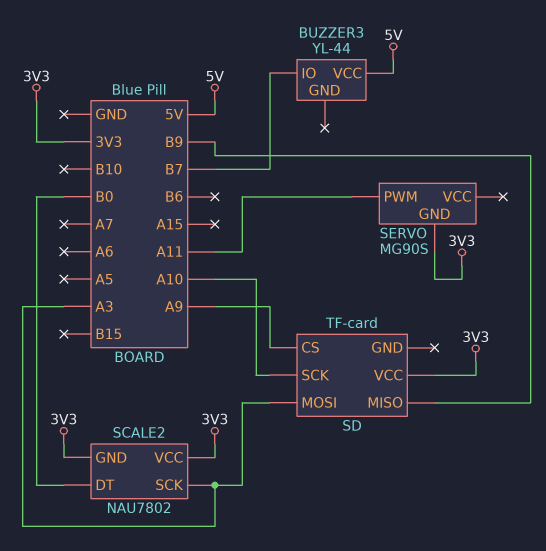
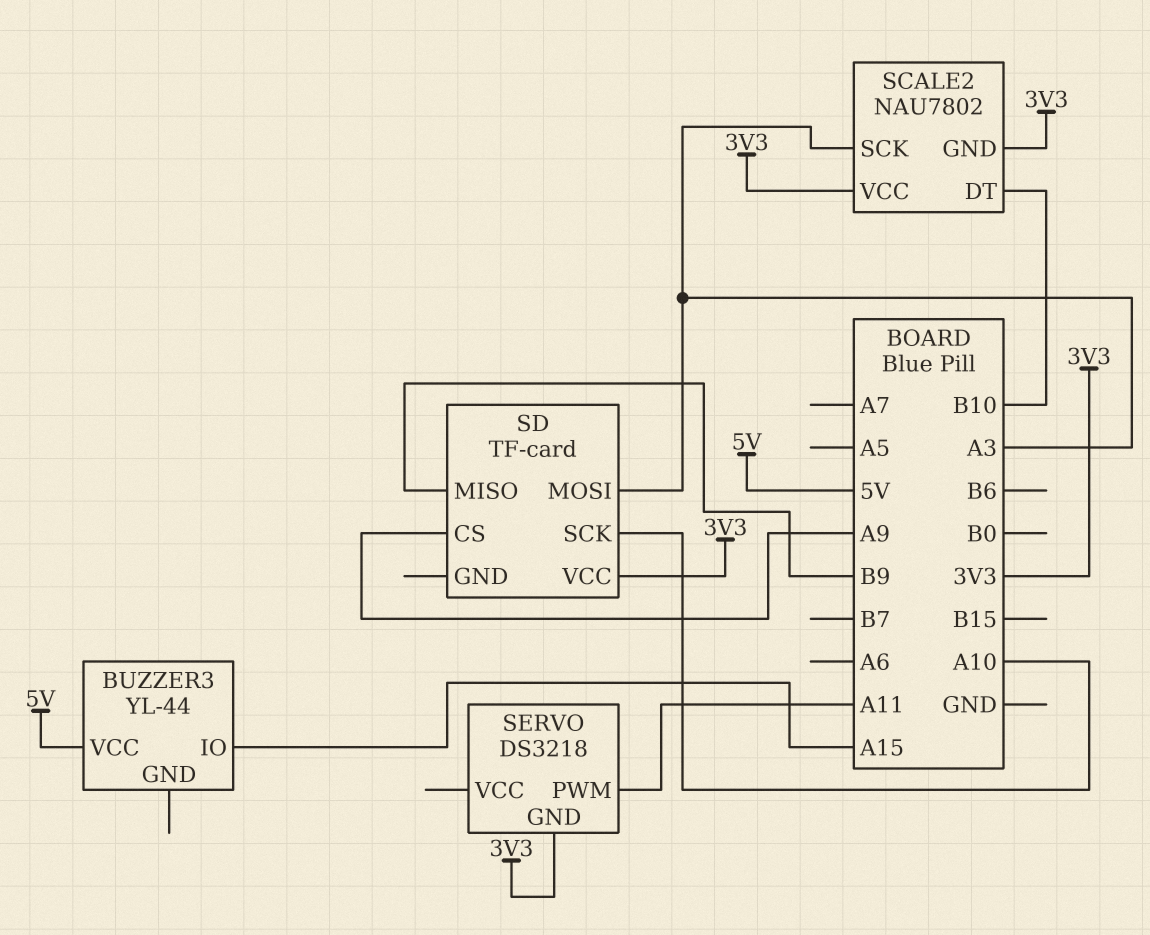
BUZZER3 pin IO: B7 -> A15
SCALE2 pin DT: B0 -> B10
SERVO: MG90S -> DS3218

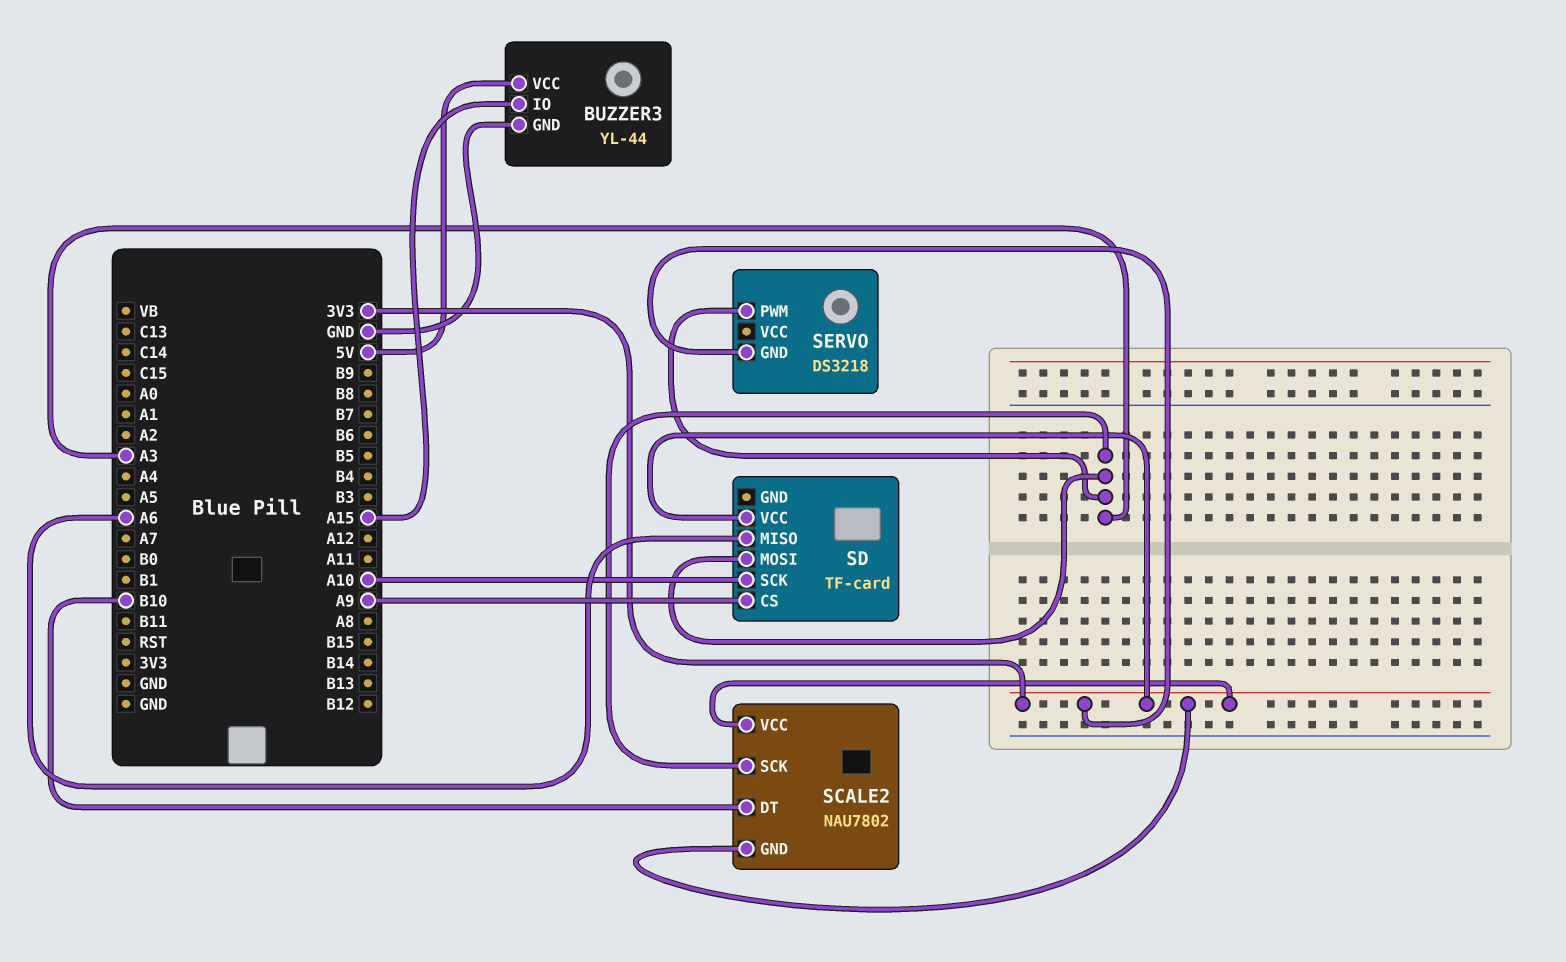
BUZZER3 pin GND: none -> GND
SD pin MISO: B9 -> A6
SERVO pin PWM: A11 -> A3

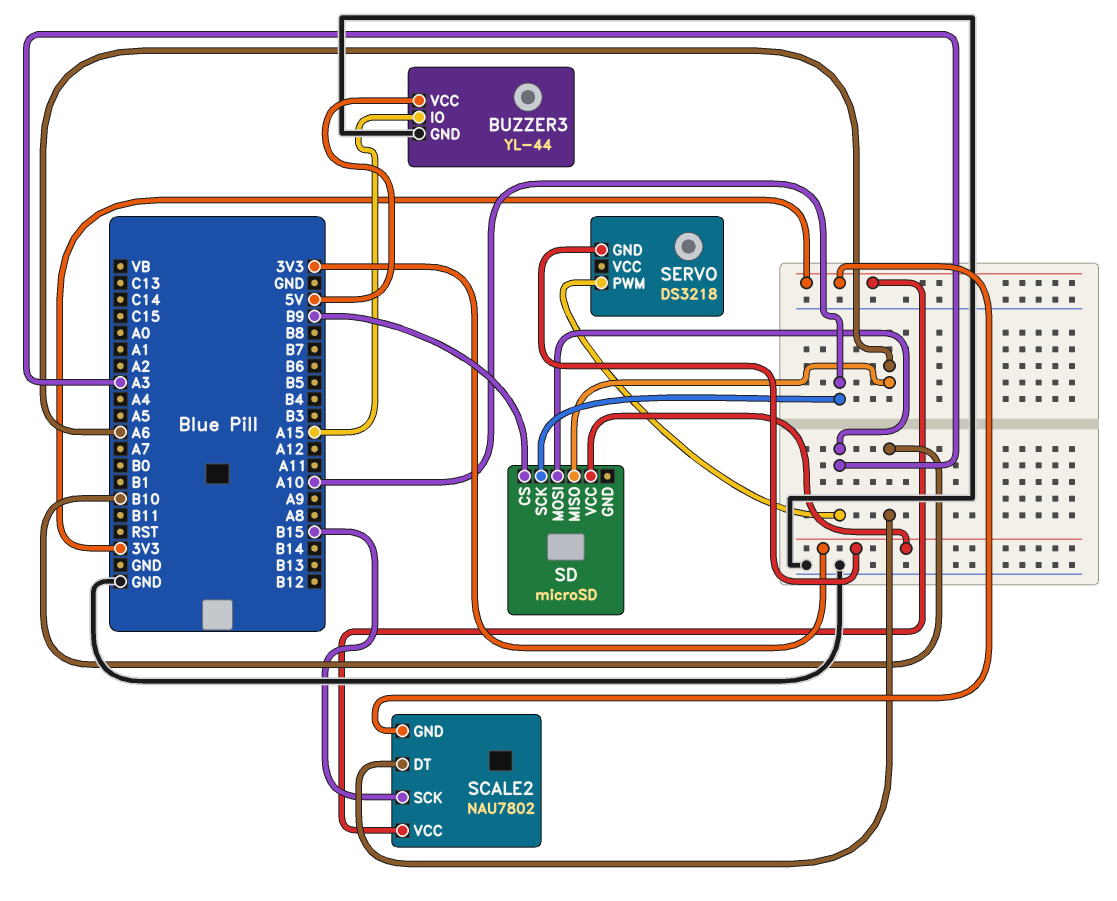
SCALE2 pin SCK: A3 -> B15
SD: TF-card -> microSD
SD pin CS: A9 -> B9

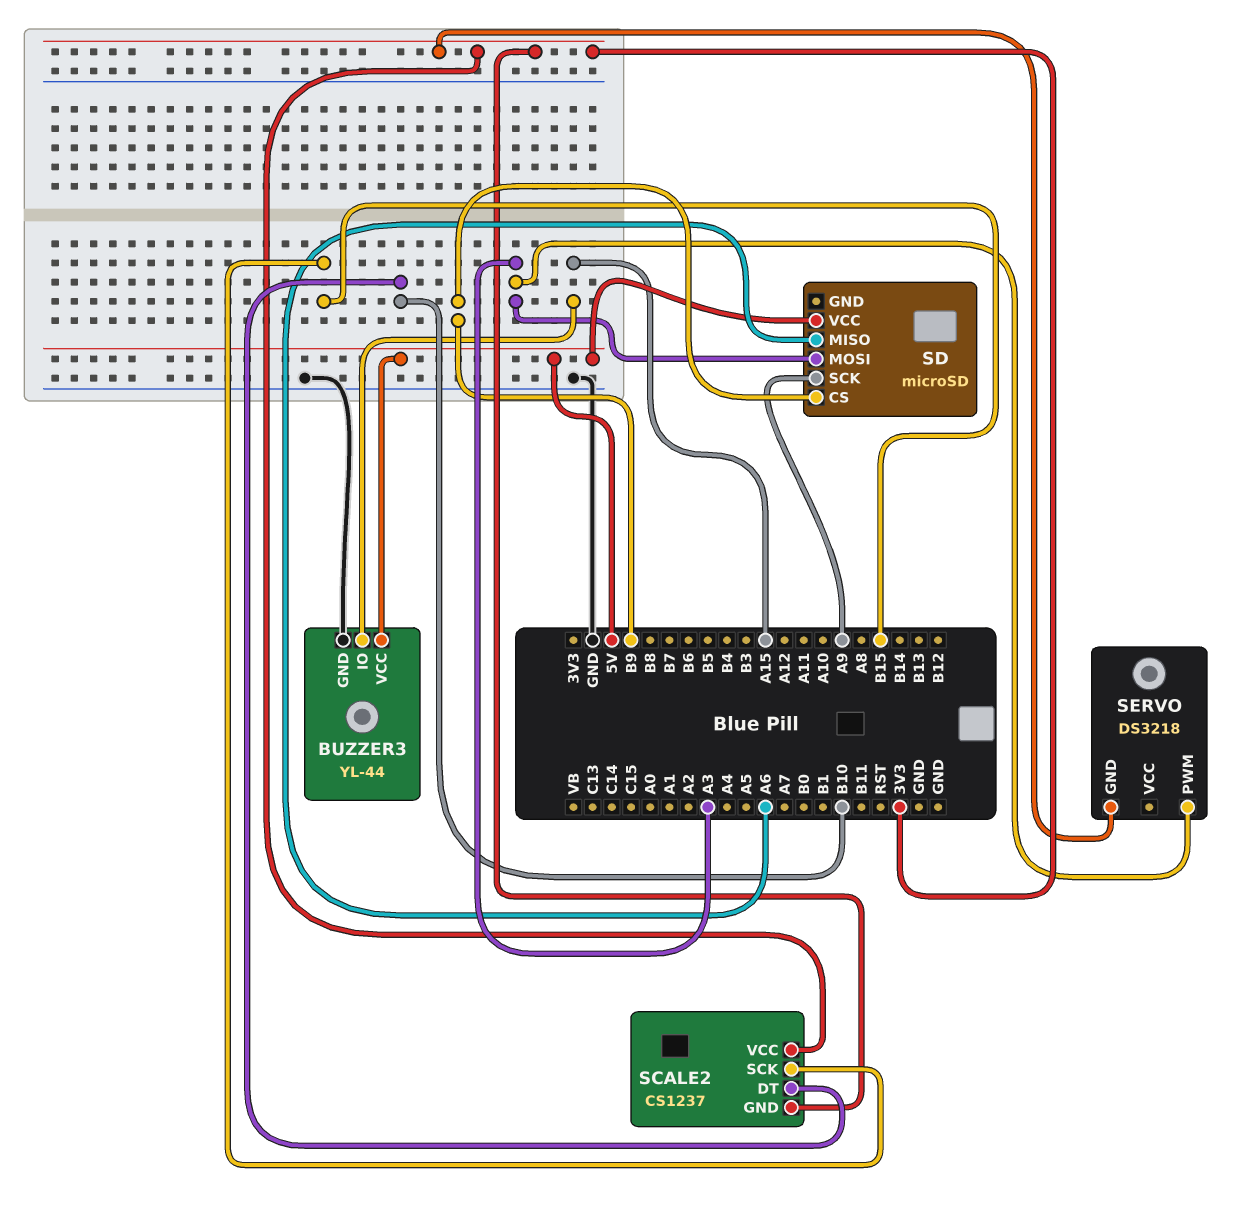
SCALE2: NAU7802 -> CS1237
SD pin SCK: A10 -> A9
SD pin VCC: 3V3 -> 5V

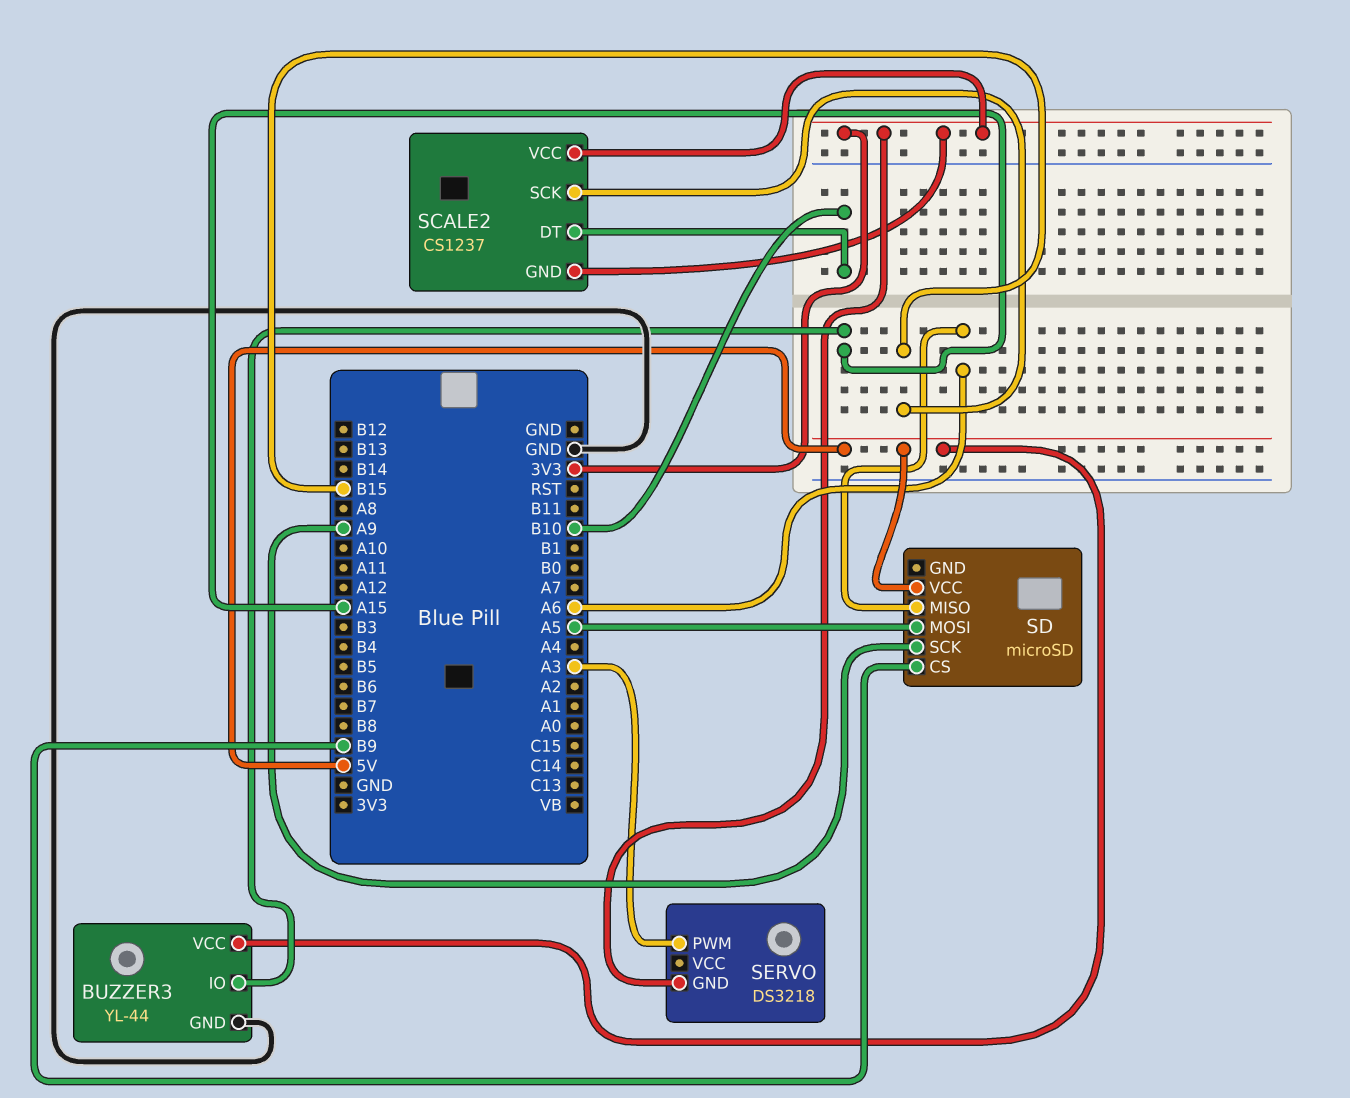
SD pin MOSI: A3 -> A5

